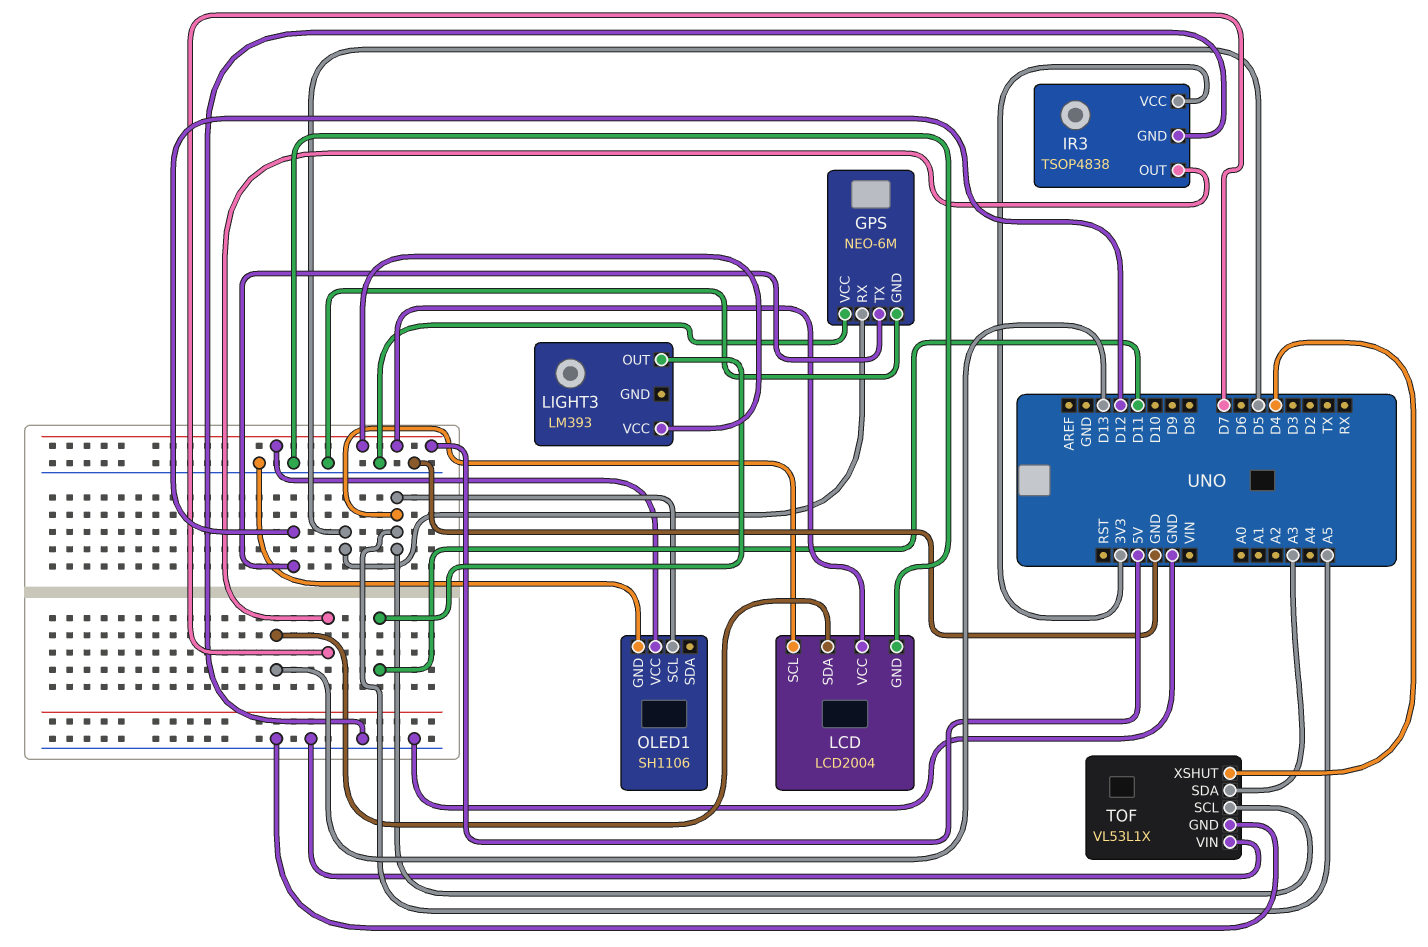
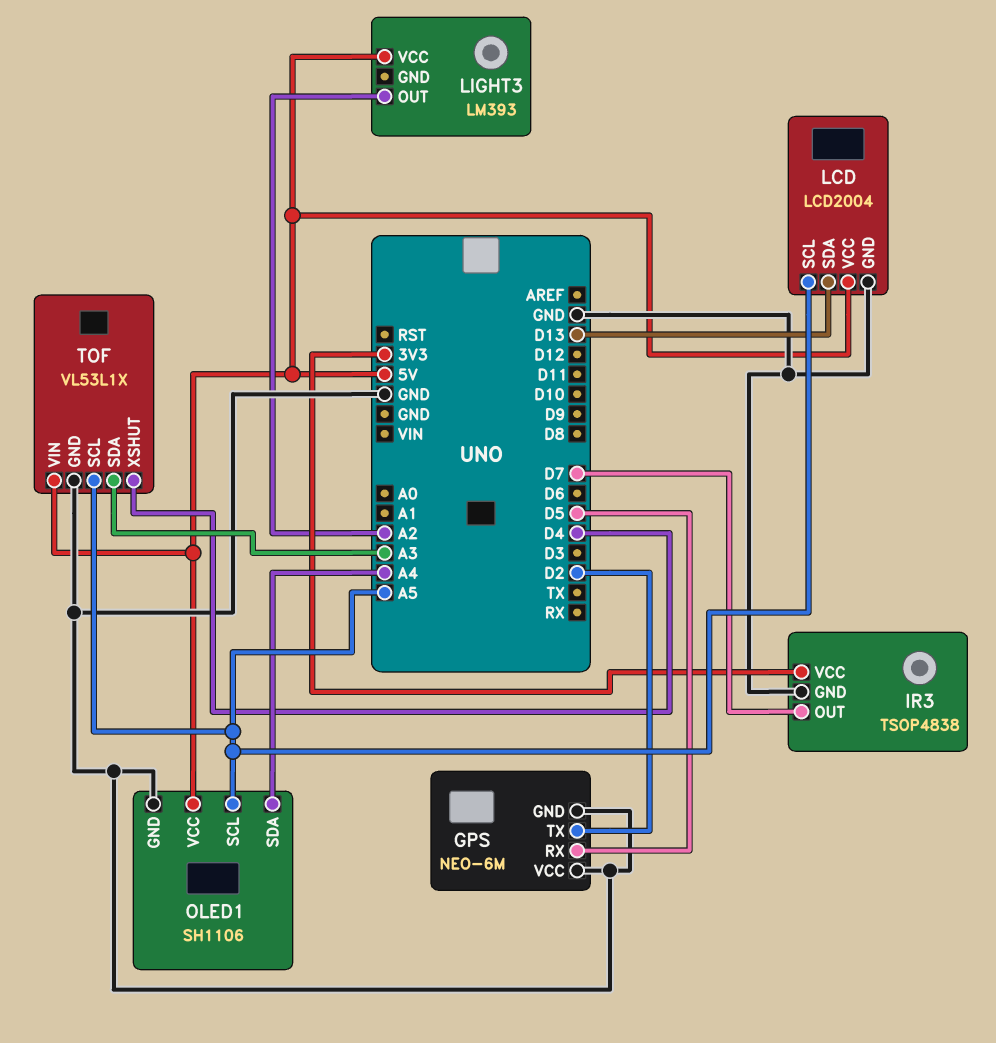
GPS pin TX: D12 -> D2
LIGHT3 pin OUT: D11 -> A2
OLED1 pin SDA: none -> A4
TOF pin VIN: GND -> 5V

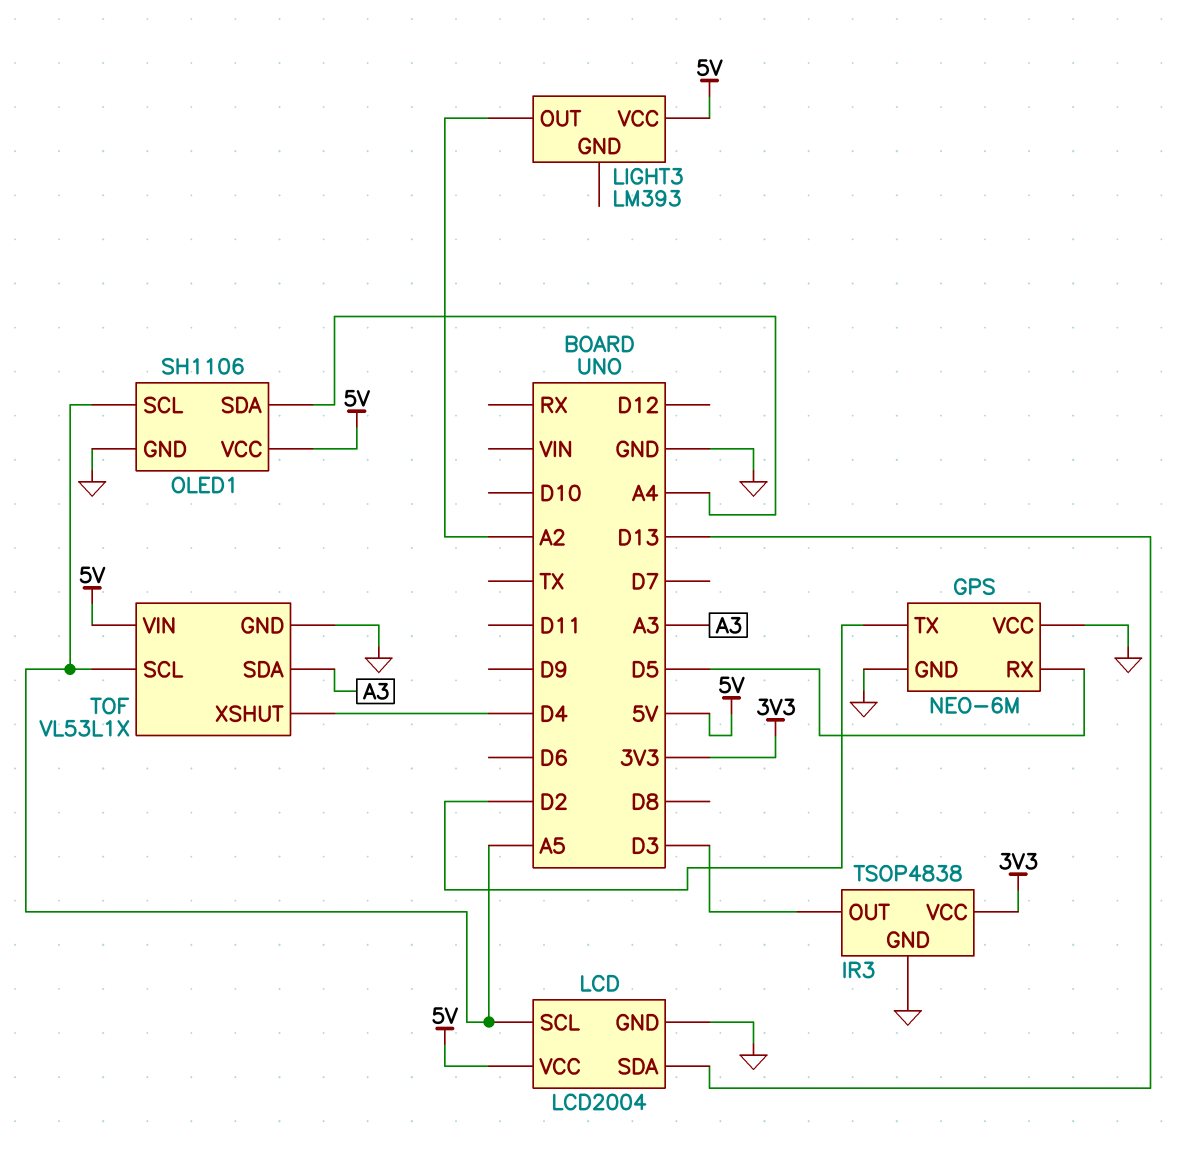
IR3 pin OUT: D7 -> D3

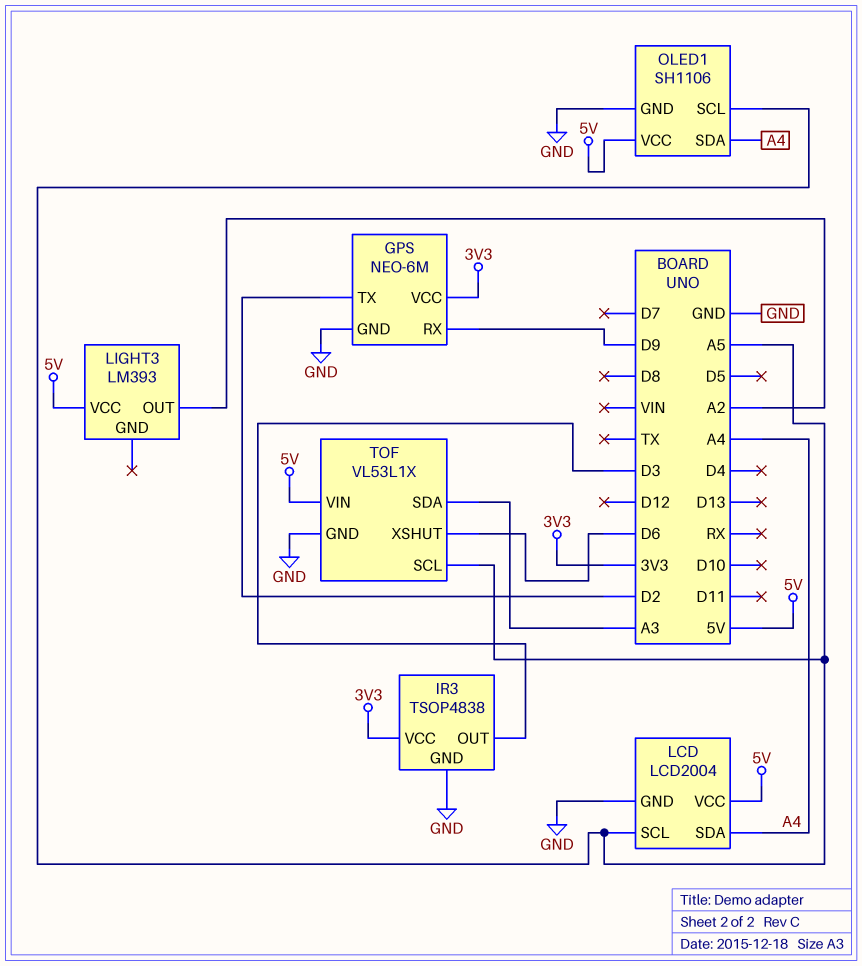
GPS pin RX: D5 -> D9
GPS pin VCC: GND -> 3V3
LCD pin SDA: D13 -> A4
TOF pin XSHUT: D4 -> D6

